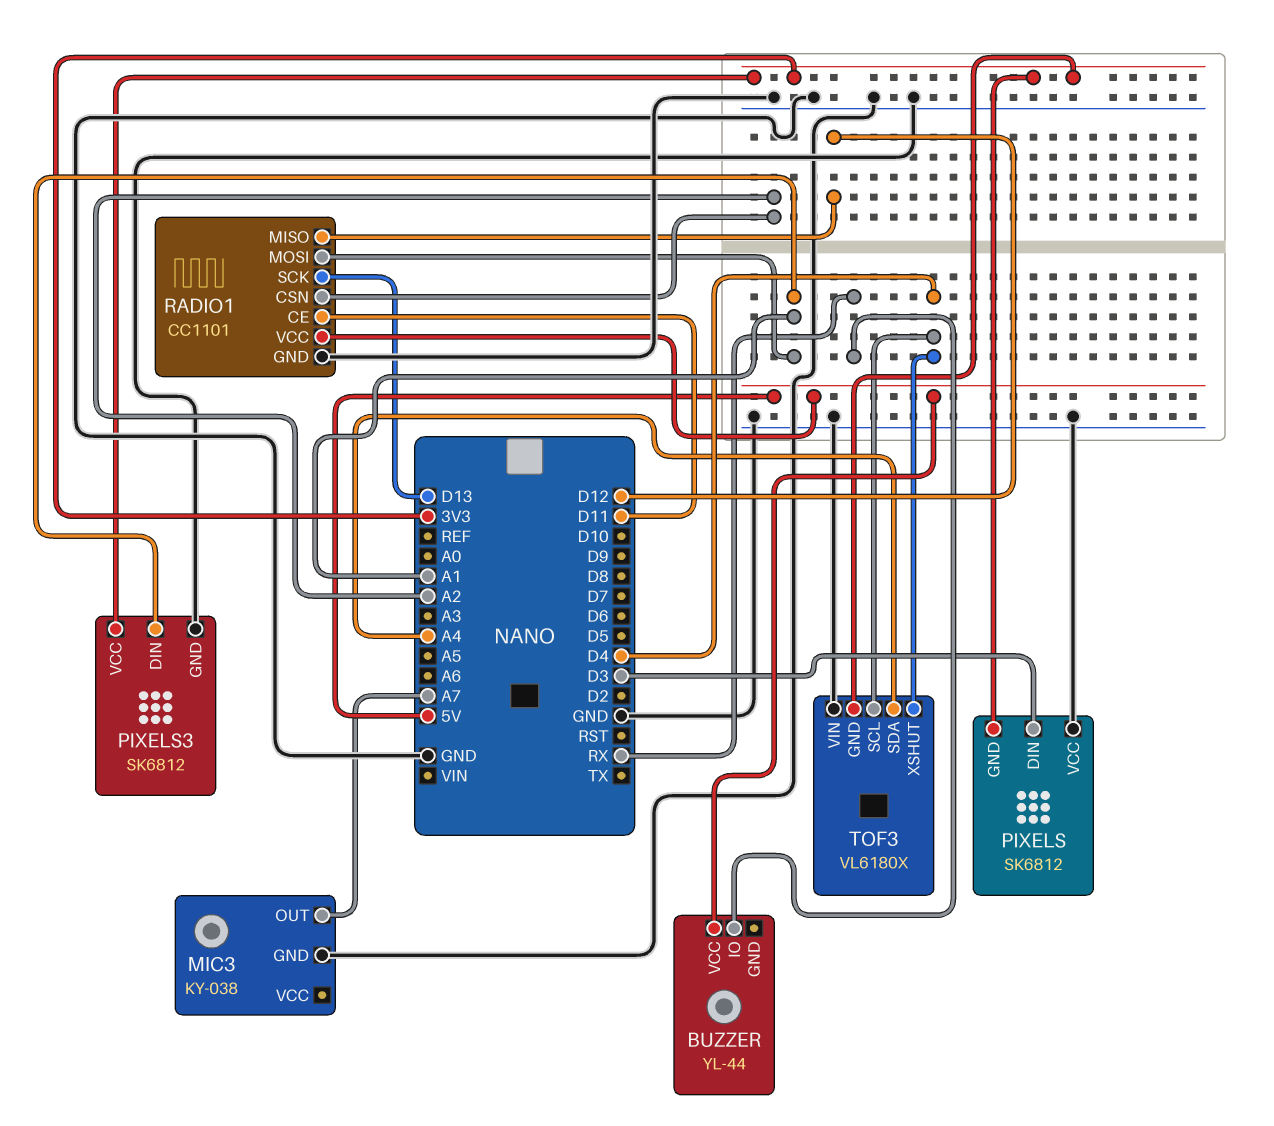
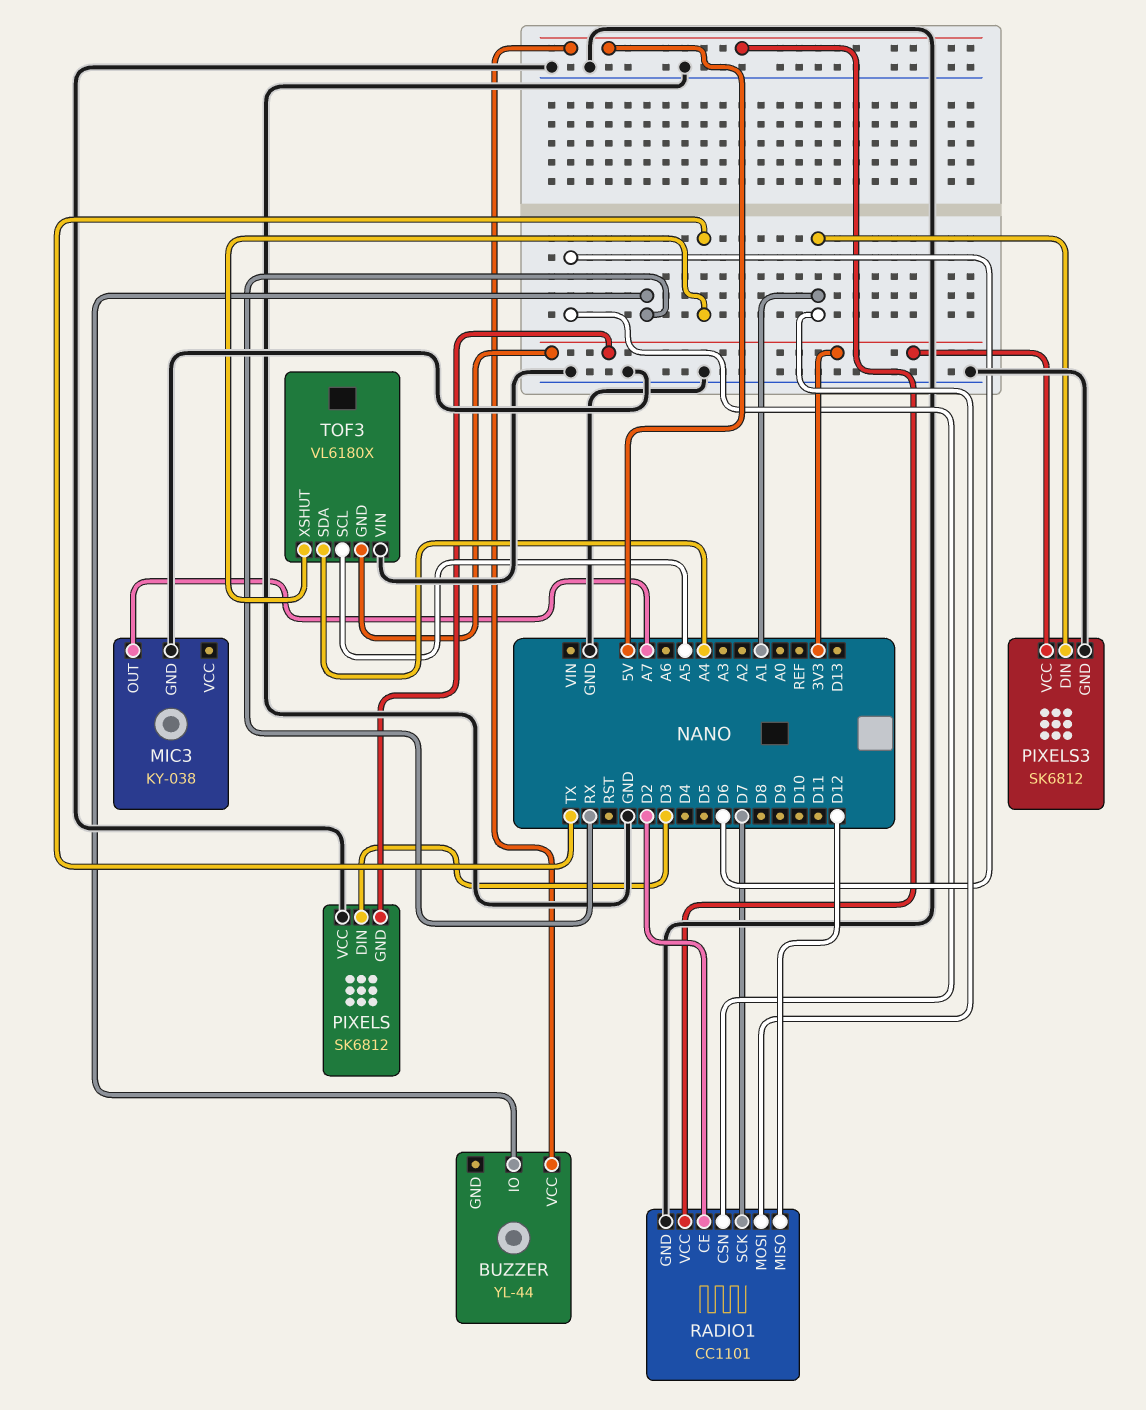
RADIO1 pin CE: D11 -> D2
RADIO1 pin CSN: A2 -> D6
RADIO1 pin SCK: D13 -> D7
TOF3 pin SCL: D4 -> A5
TOF3 pin XSHUT: D4 -> TX

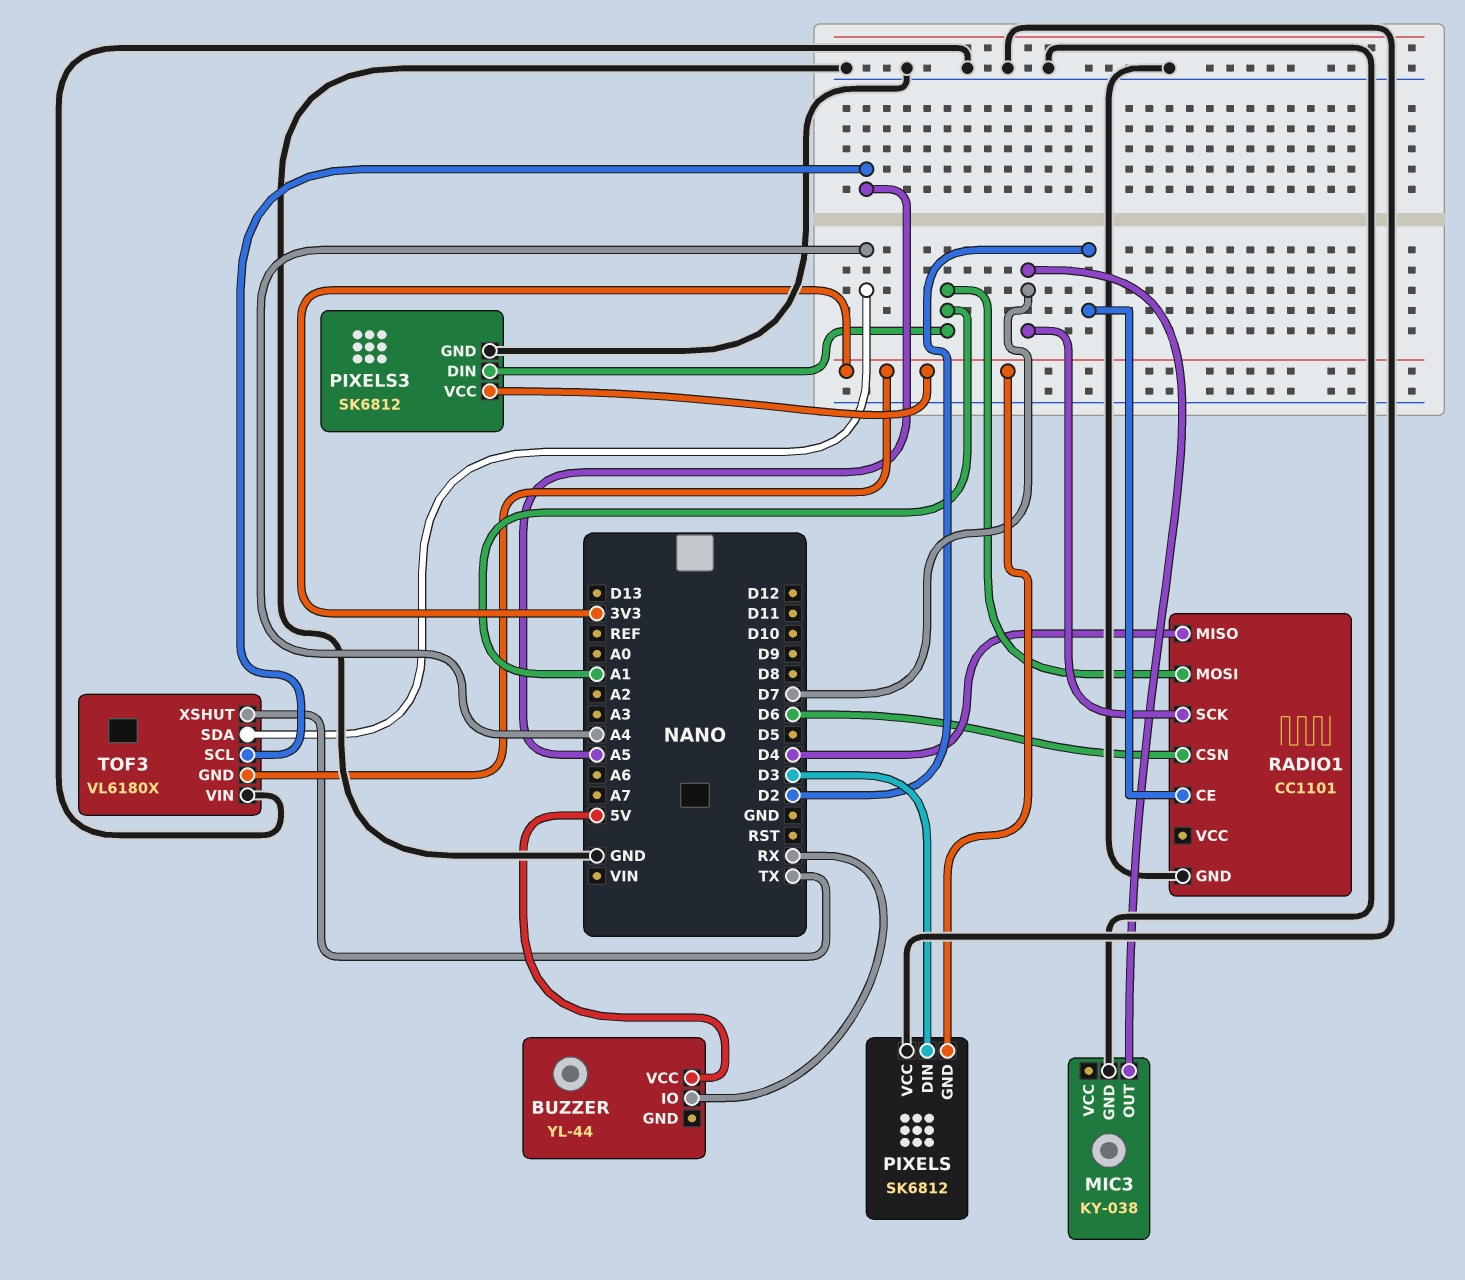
MIC3 pin OUT: A7 -> D7
RADIO1 pin MISO: D12 -> D4
RADIO1 pin VCC: 5V -> none

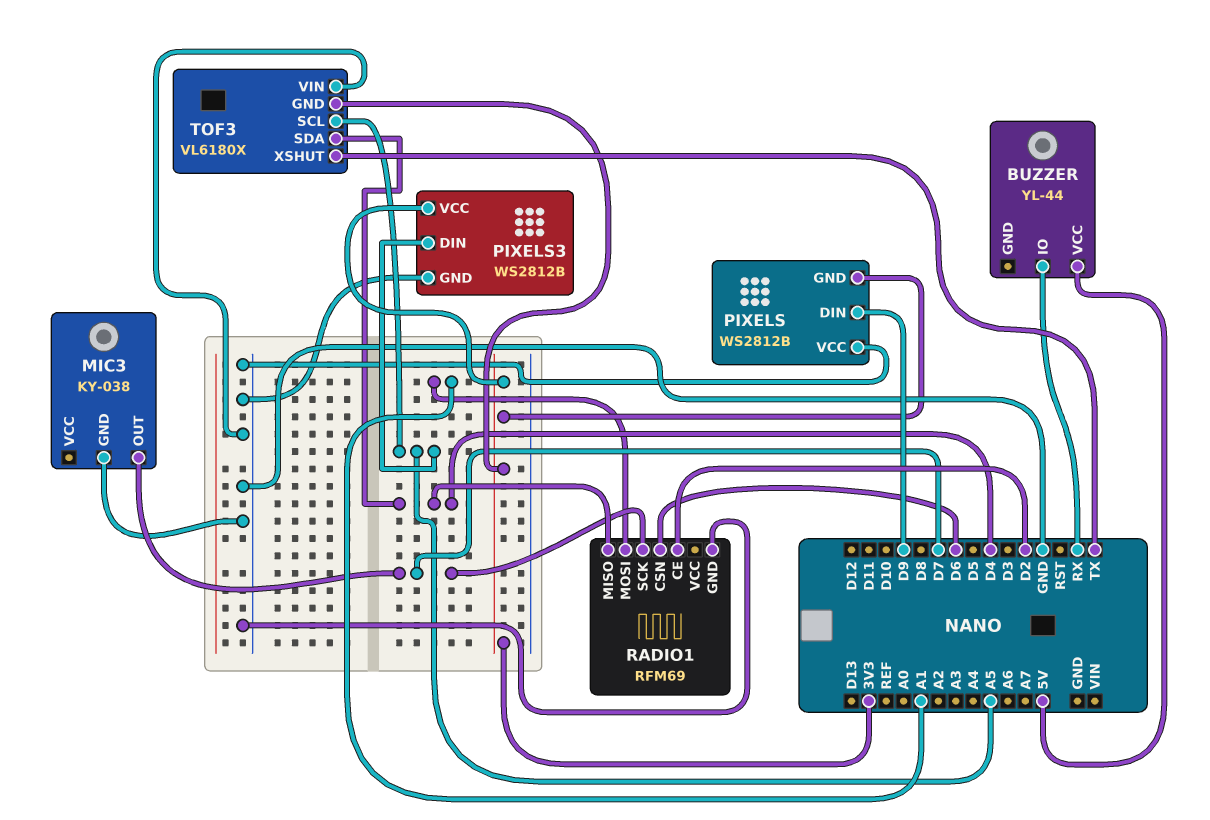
PIXELS: SK6812 -> WS2812B
PIXELS pin DIN: D3 -> D9
PIXELS3: SK6812 -> WS2812B
PIXELS3 pin DIN: A1 -> A5
RADIO1: CC1101 -> RFM69
TOF3 pin SDA: A4 -> D4

